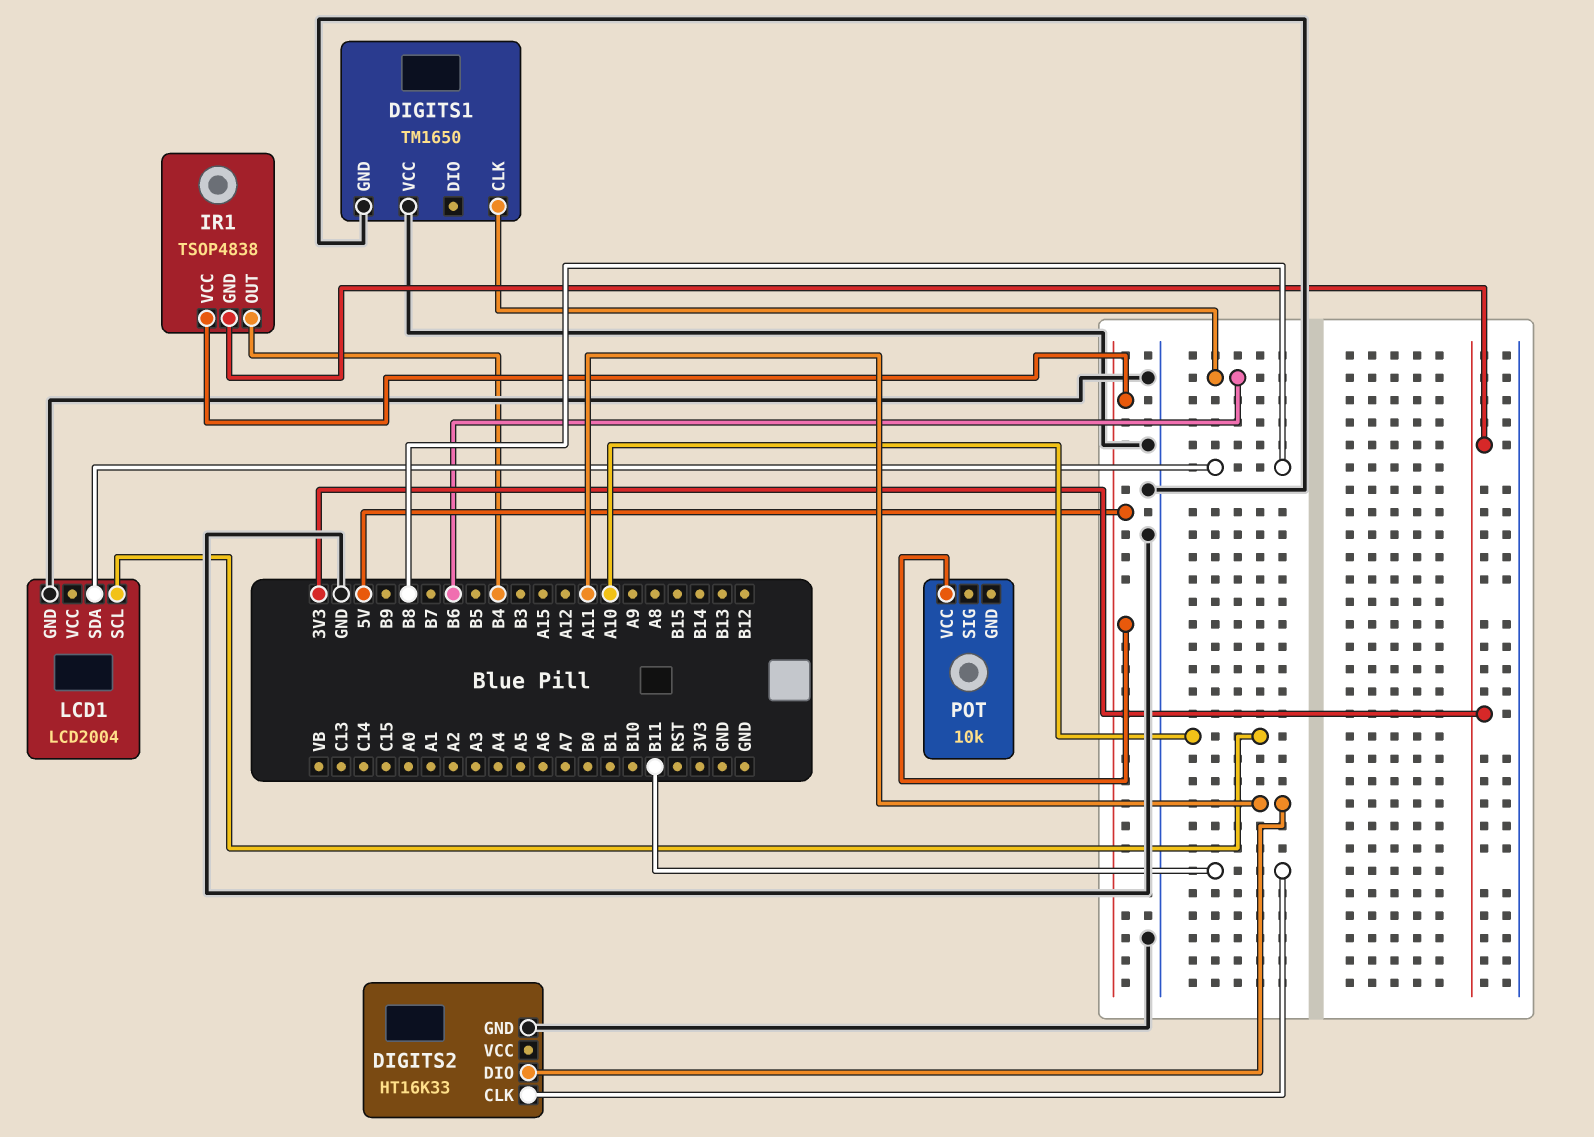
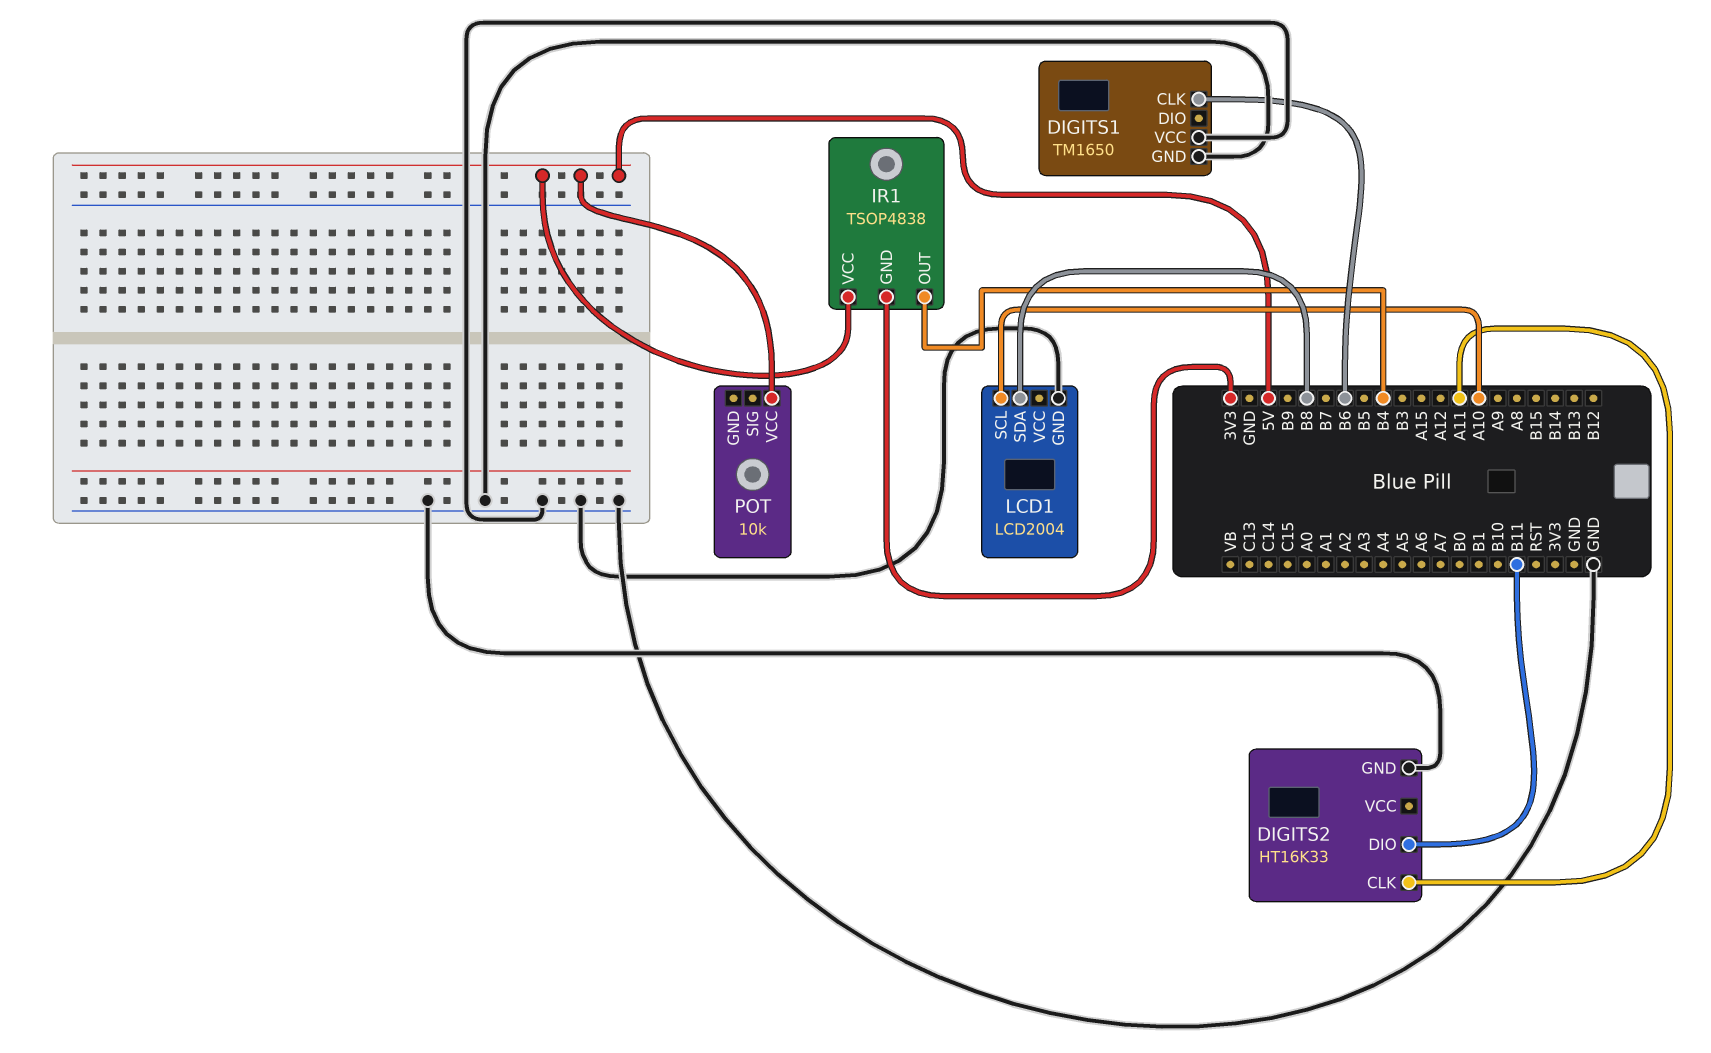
DIGITS2 pin CLK: B11 -> A11
DIGITS2 pin DIO: A11 -> B11

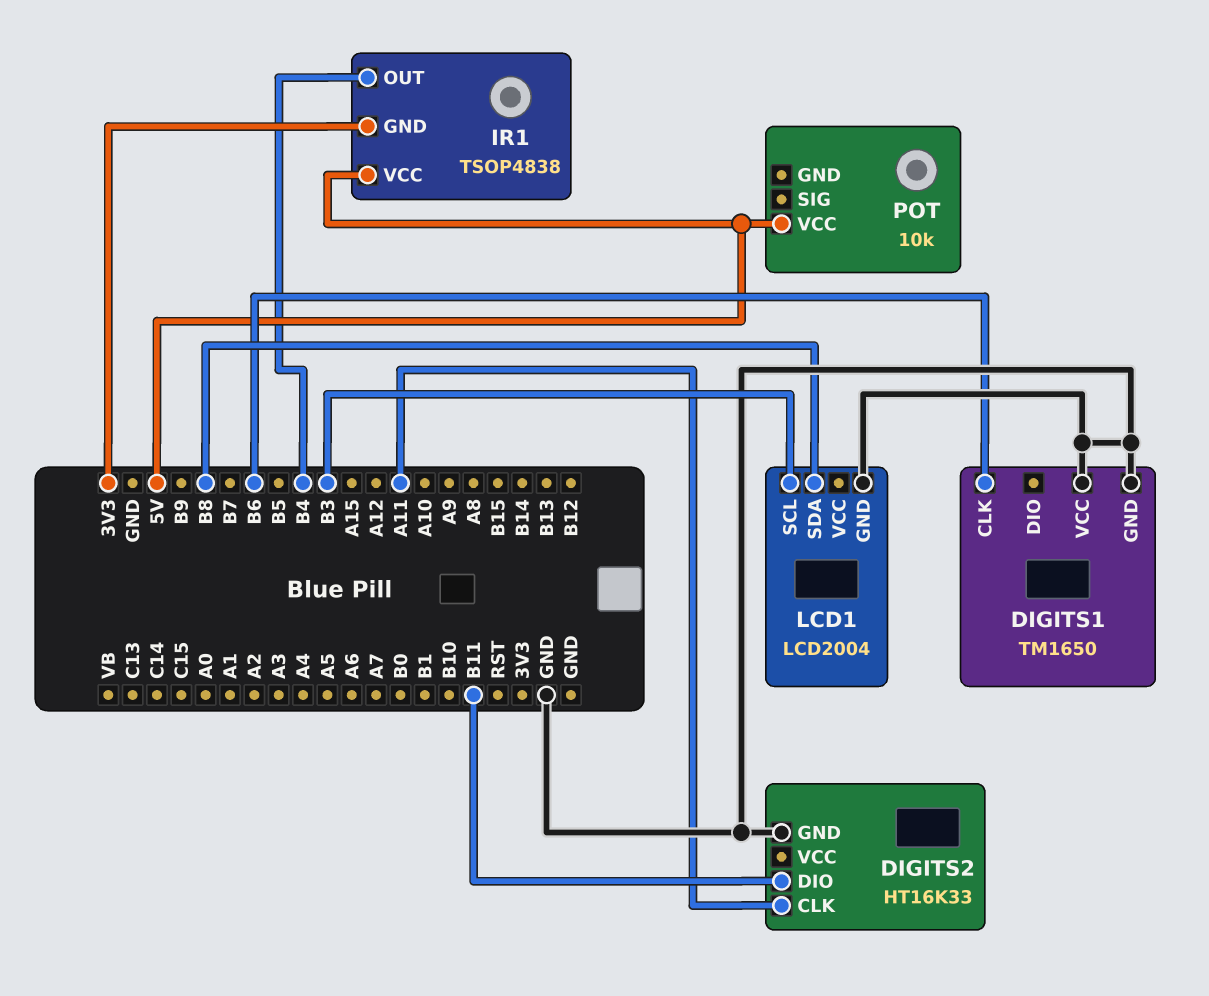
LCD1 pin SCL: A10 -> B3

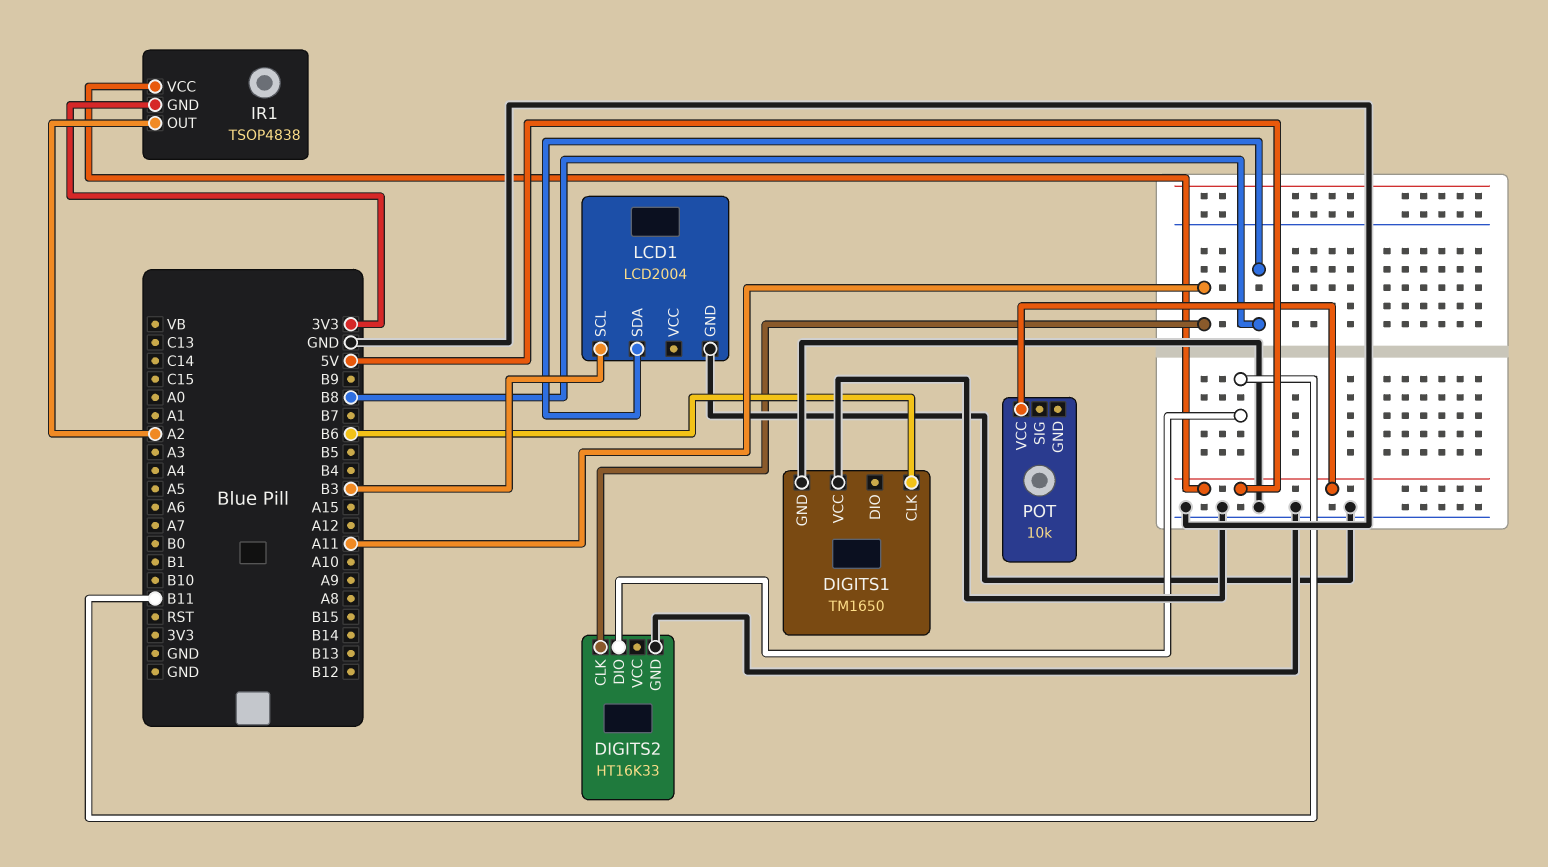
IR1 pin OUT: B4 -> A2

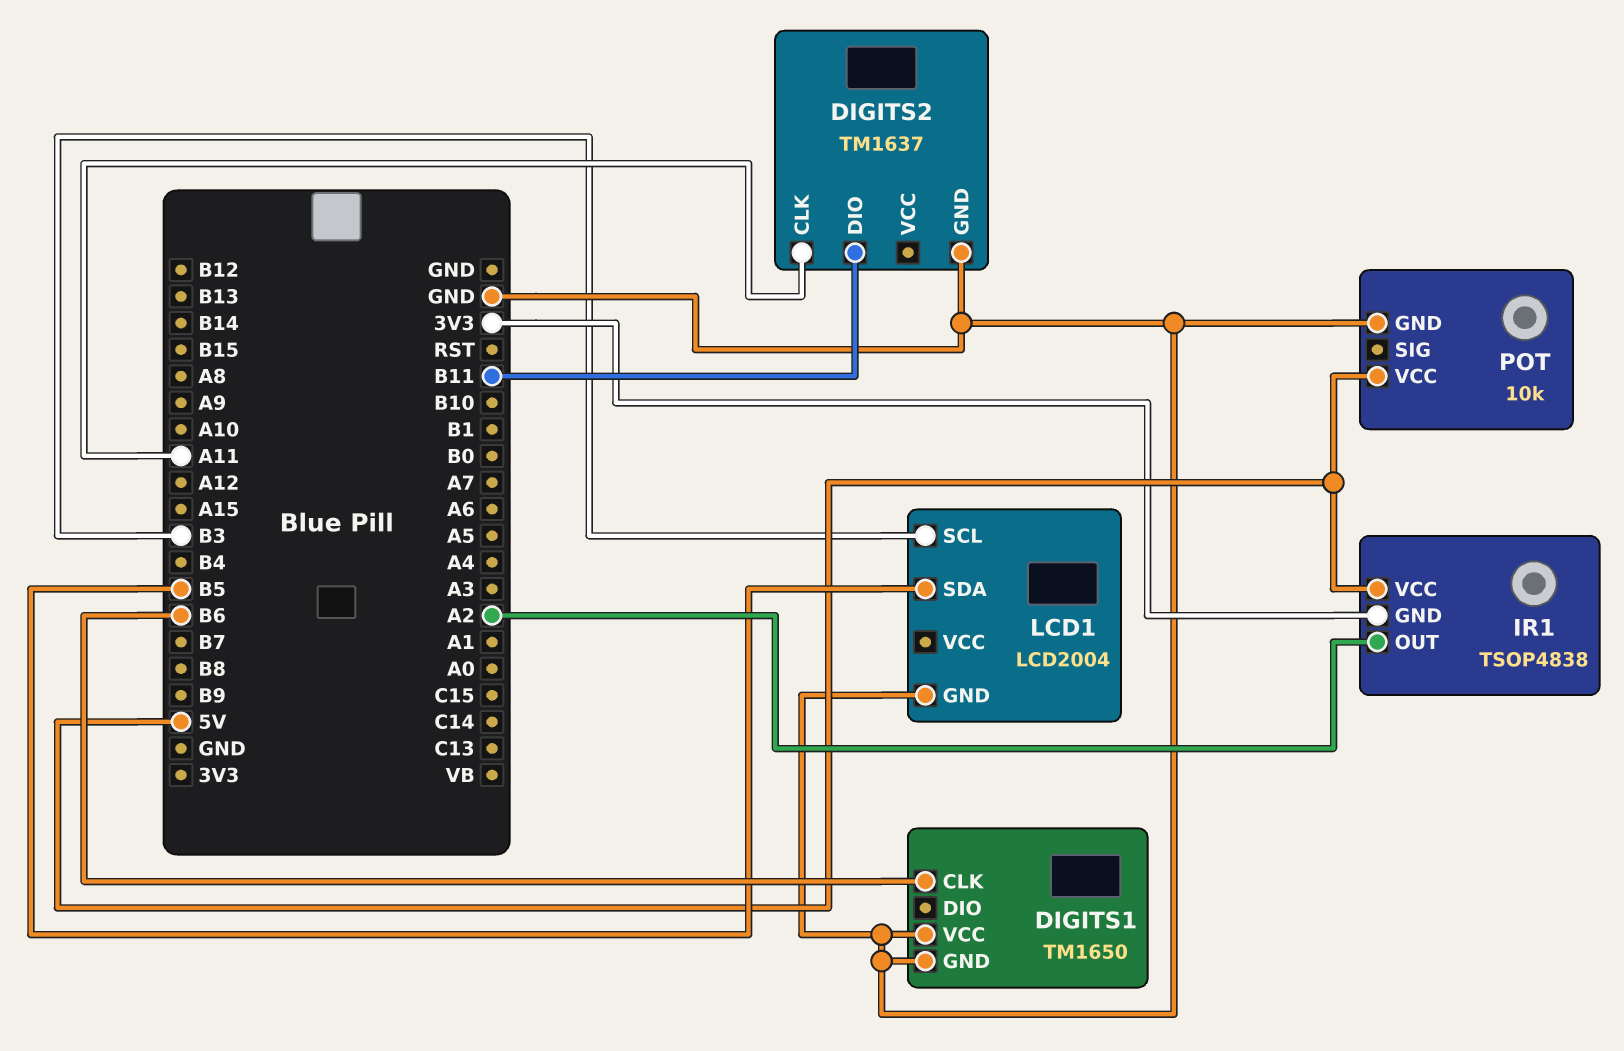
DIGITS2: HT16K33 -> TM1637
LCD1 pin SDA: B8 -> B5
POT pin GND: none -> GND

